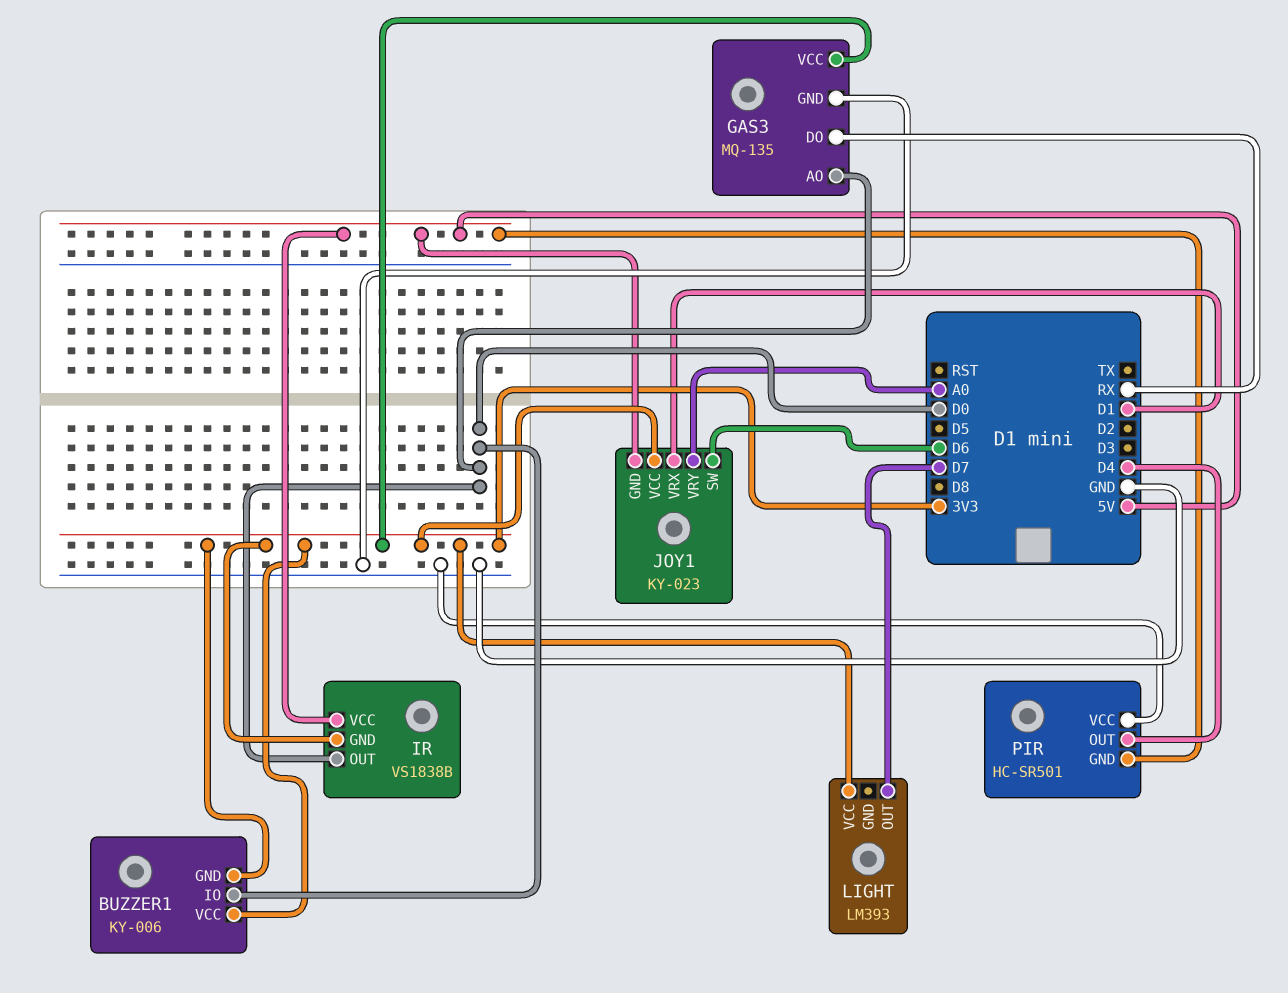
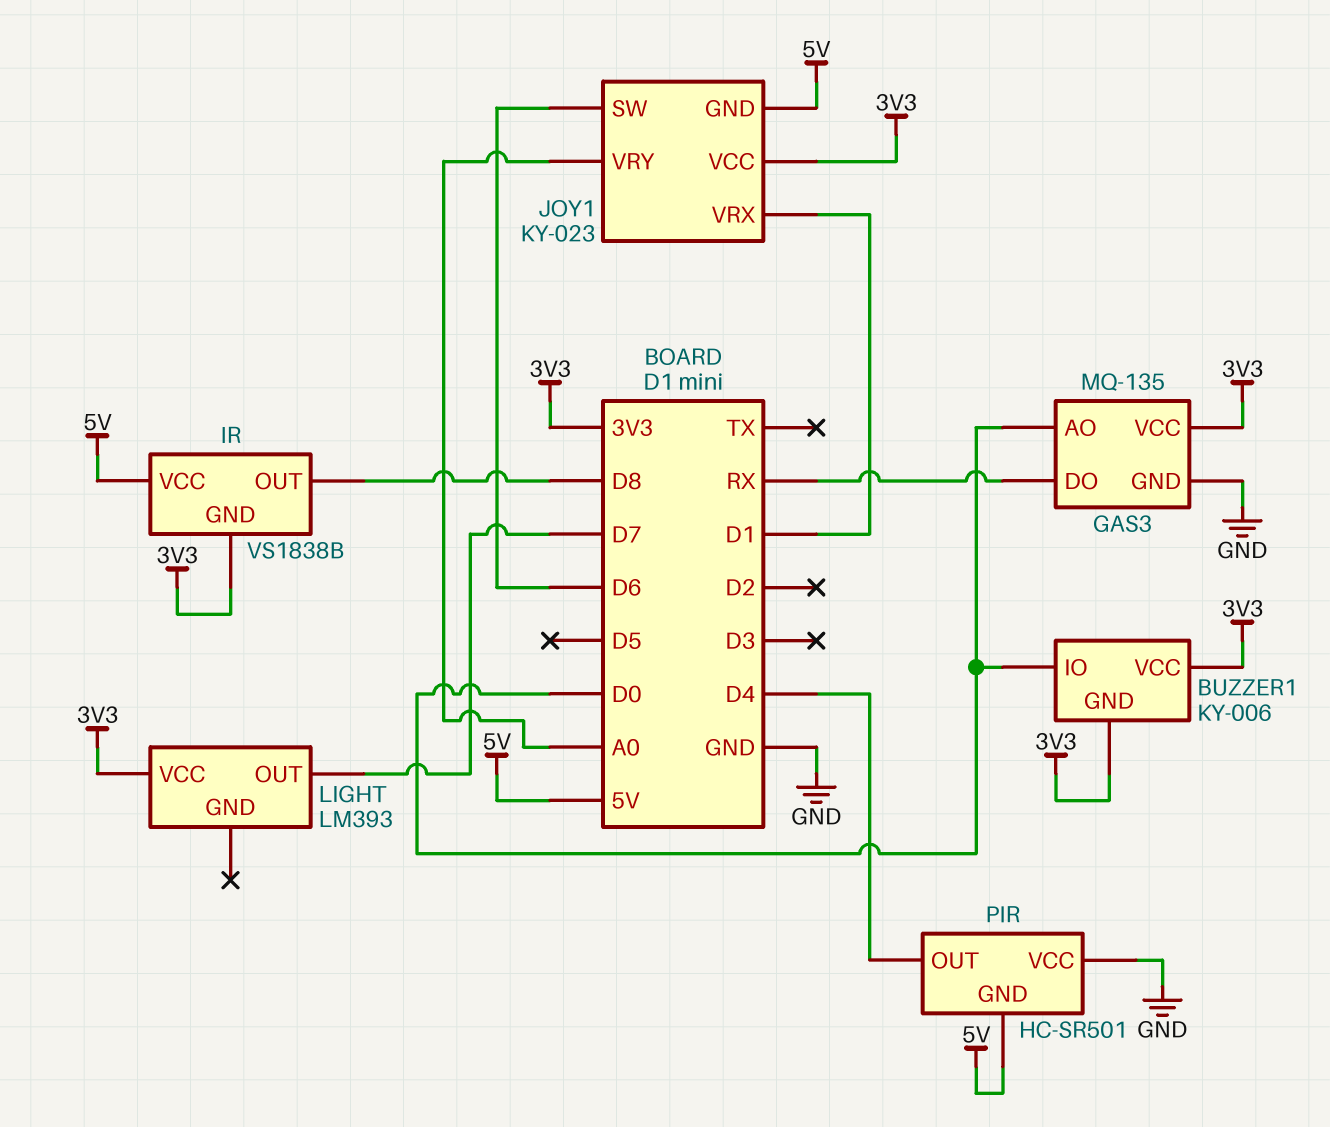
IR pin OUT: D0 -> D8

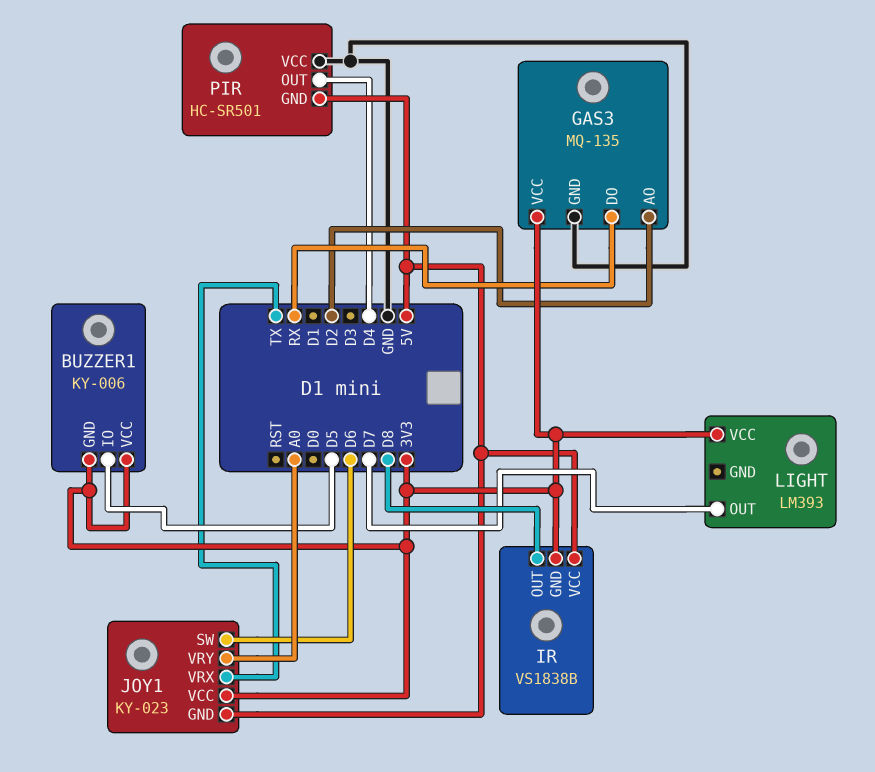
BUZZER1 pin IO: D0 -> D5
GAS3 pin AO: D0 -> D2
JOY1 pin VRX: D1 -> TX

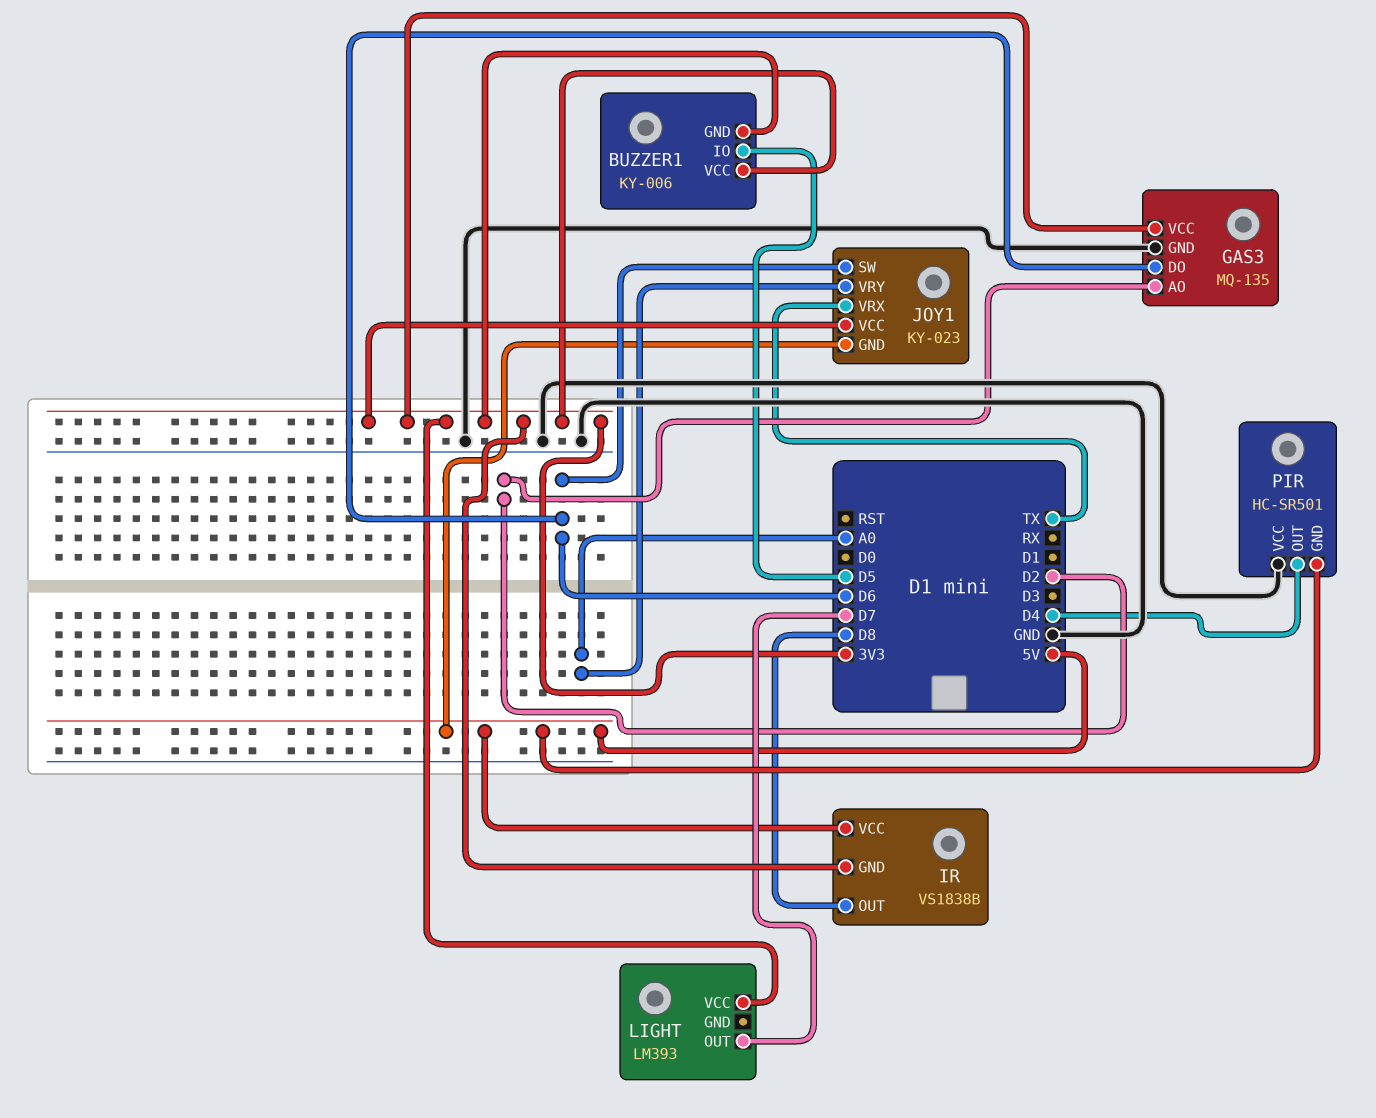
GAS3 pin DO: RX -> D6

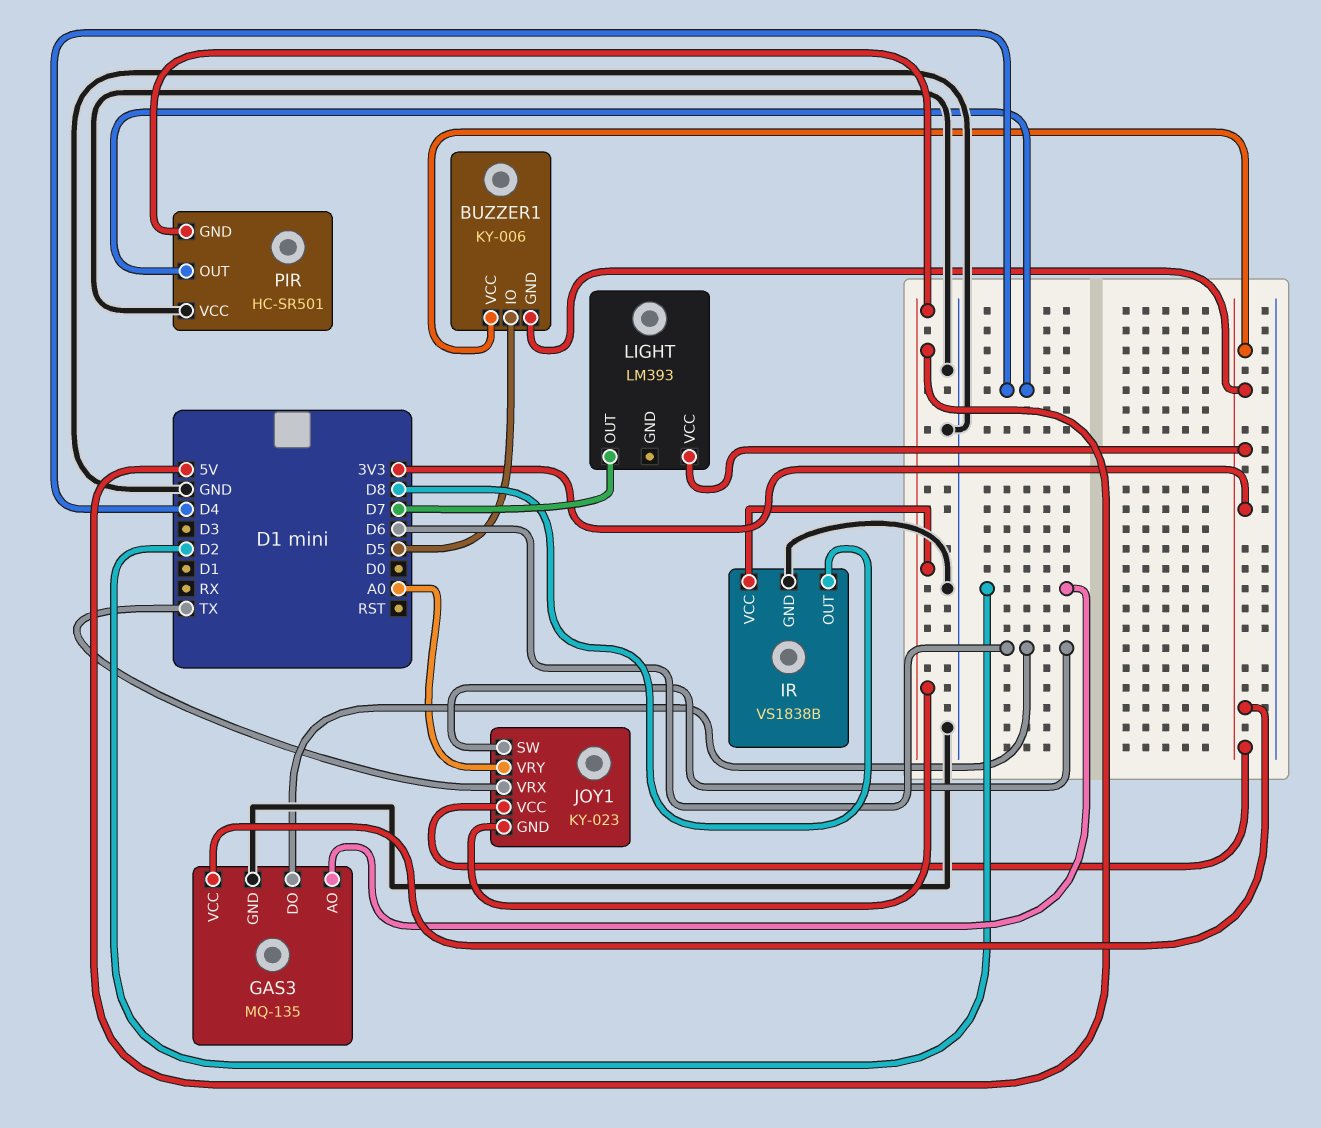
IR pin GND: 3V3 -> GND

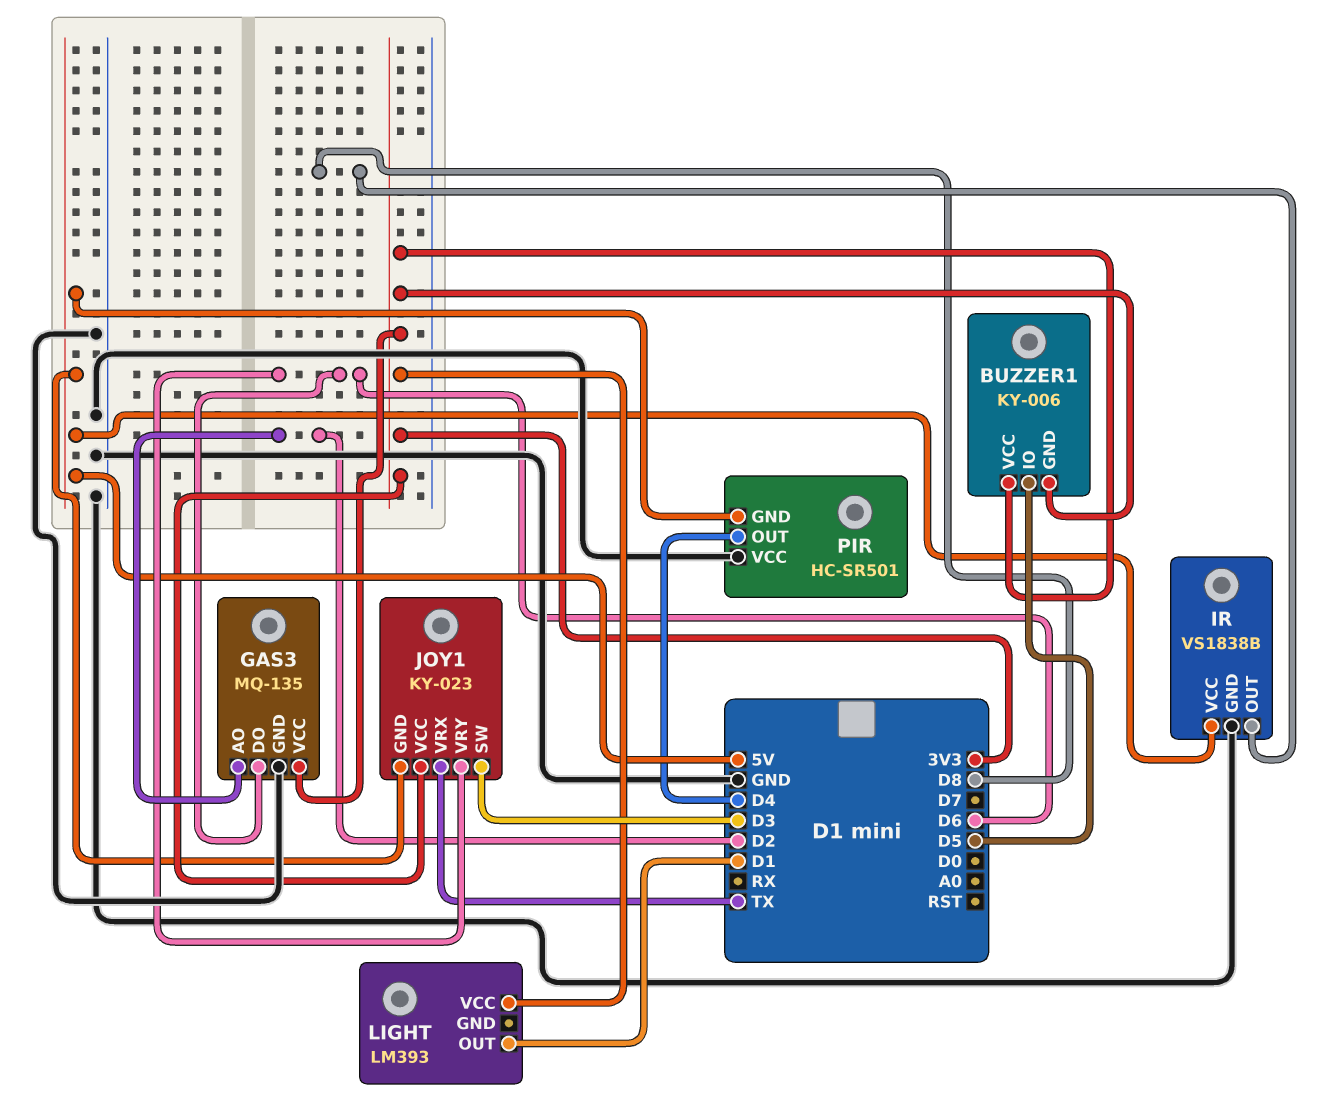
JOY1 pin SW: D6 -> D3
JOY1 pin VRY: A0 -> D6
LIGHT pin OUT: D7 -> D1

